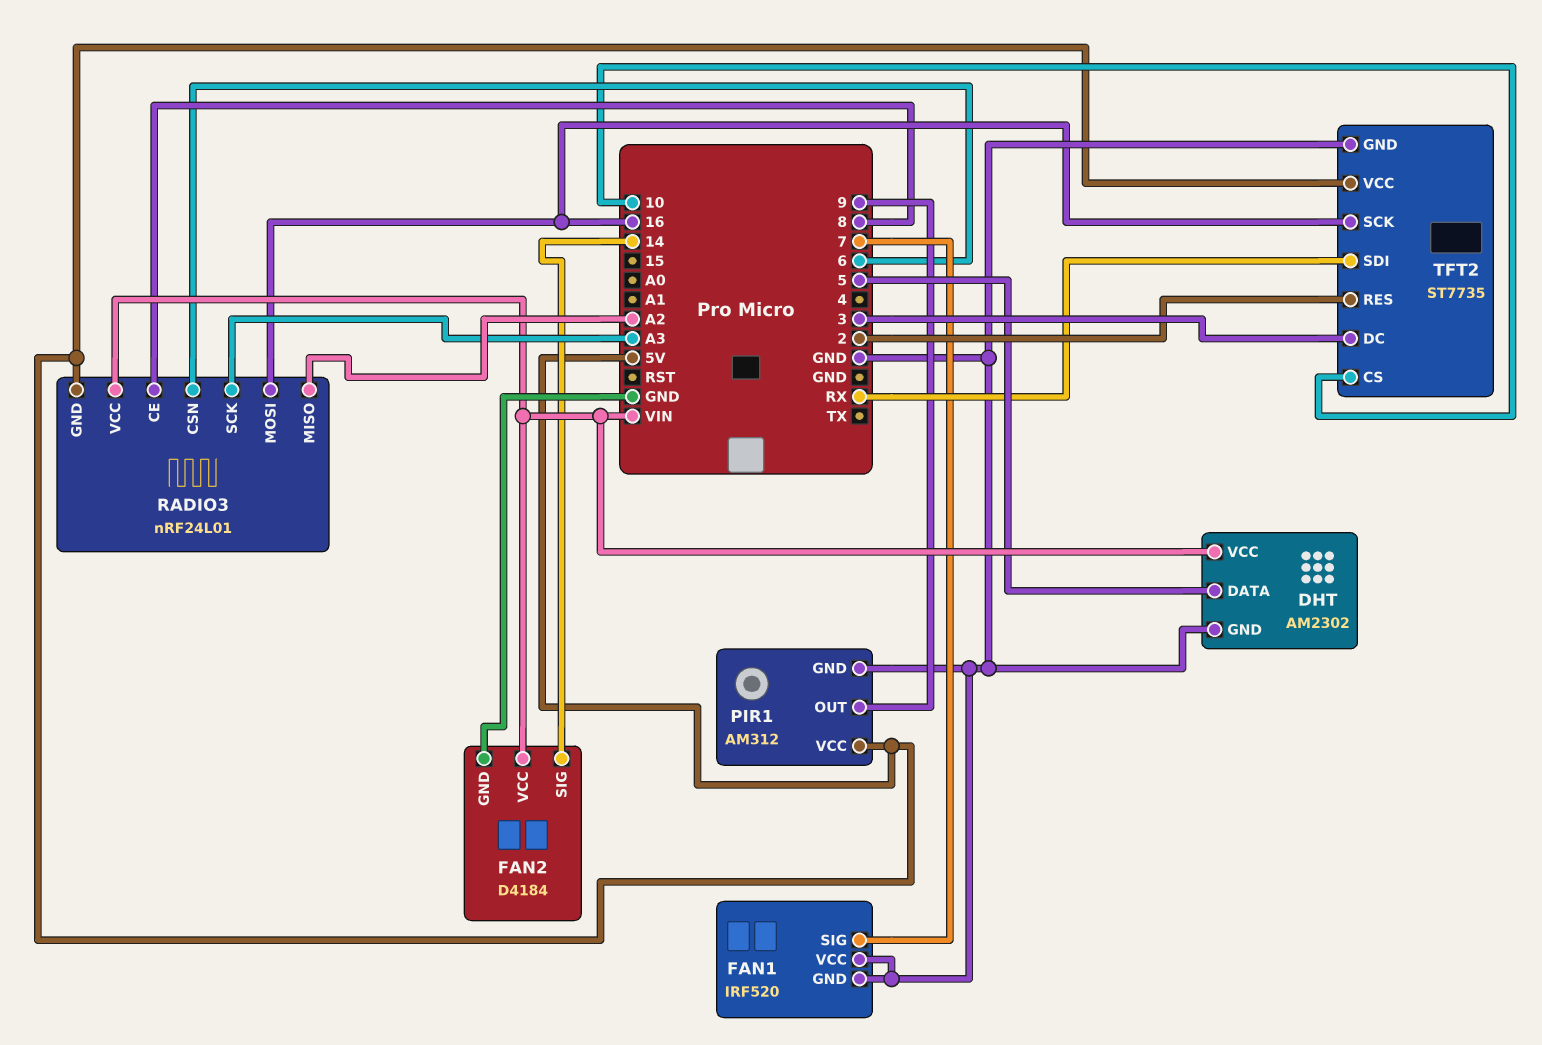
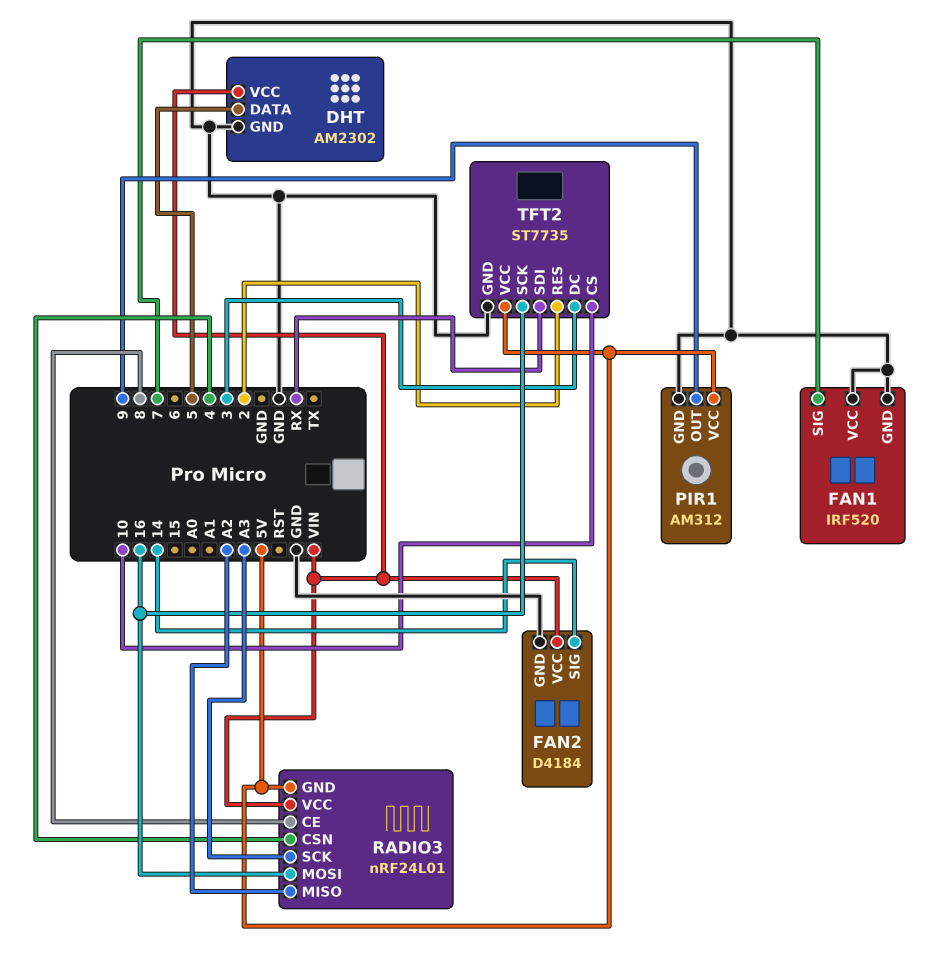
RADIO3 pin CSN: 6 -> 4

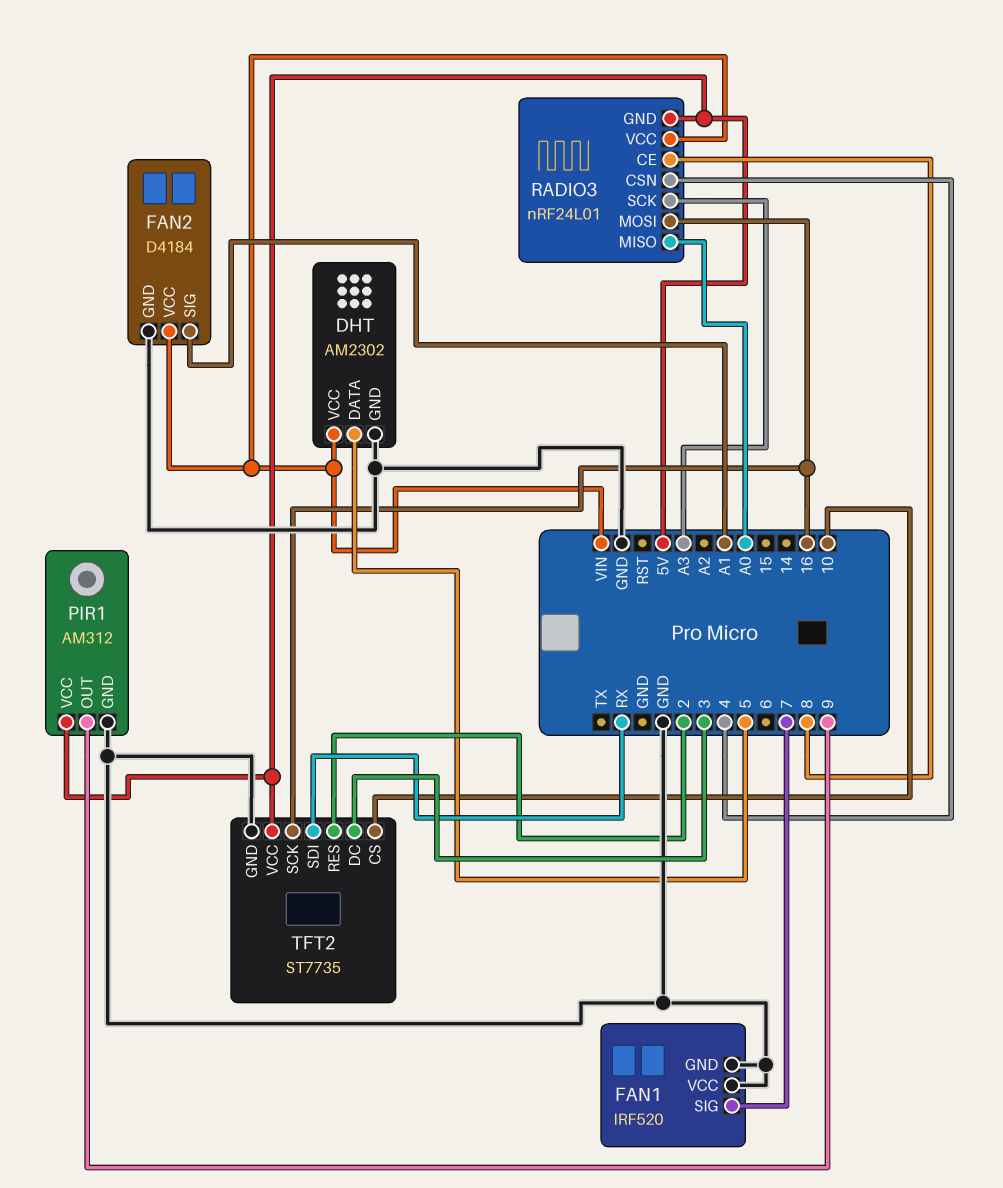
FAN2 pin SIG: 14 -> A1
RADIO3 pin MISO: A2 -> A0

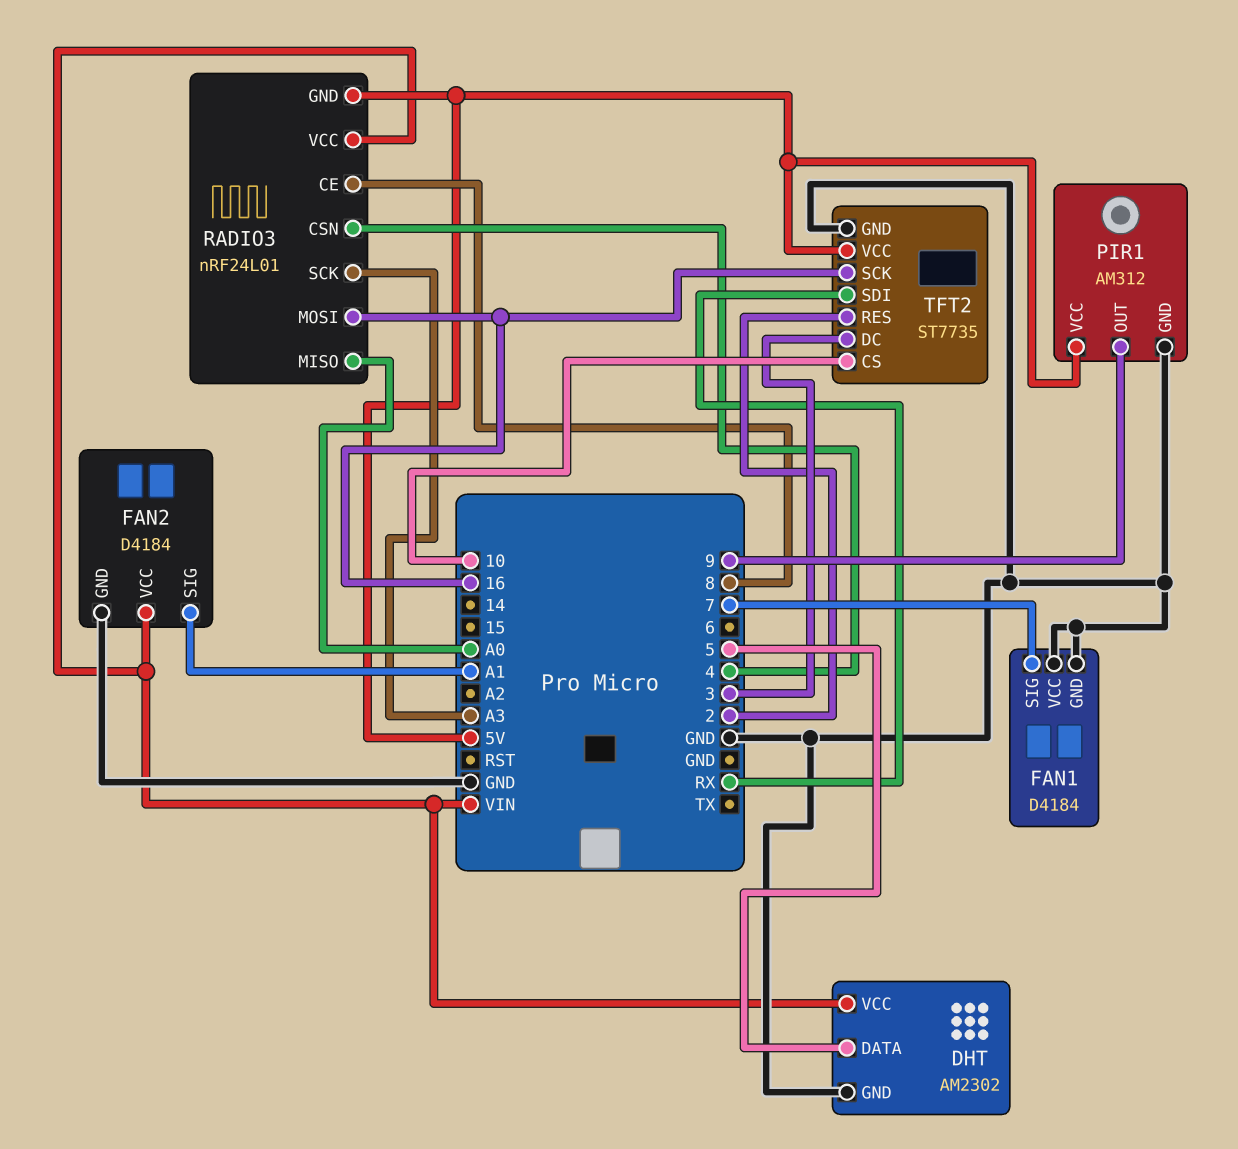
FAN1: IRF520 -> D4184

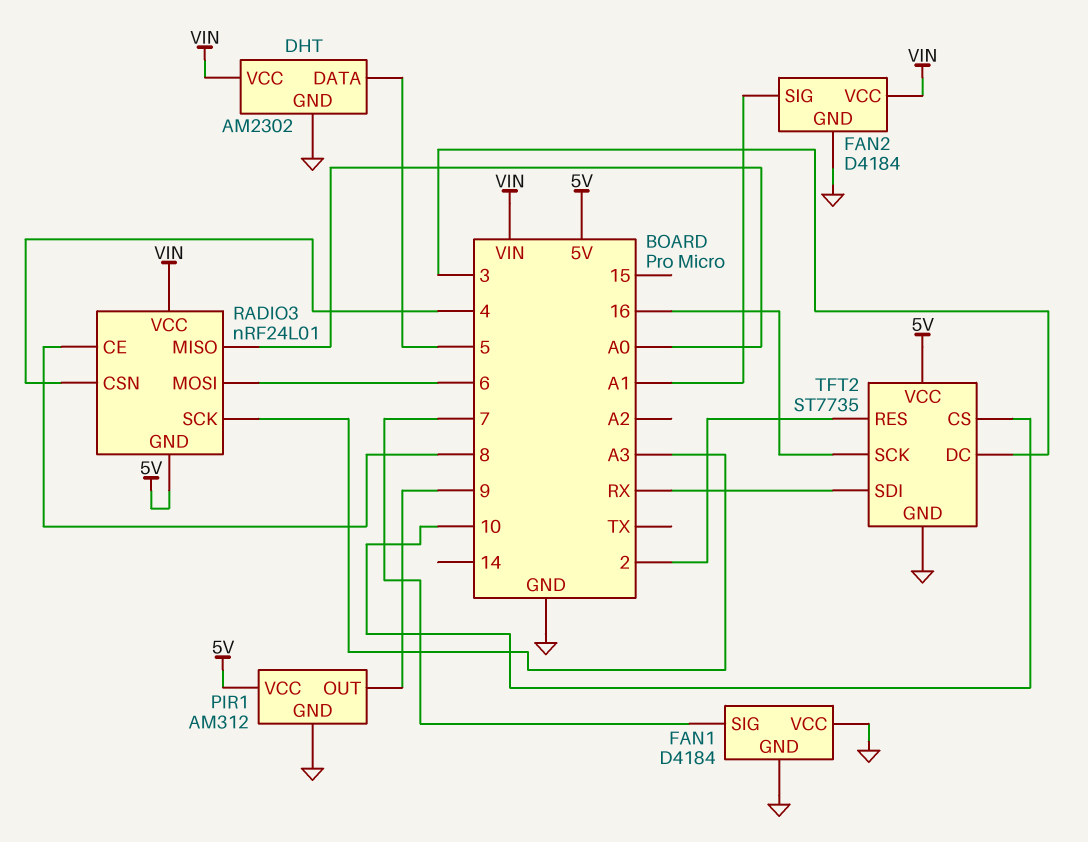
RADIO3 pin MOSI: 16 -> 6

